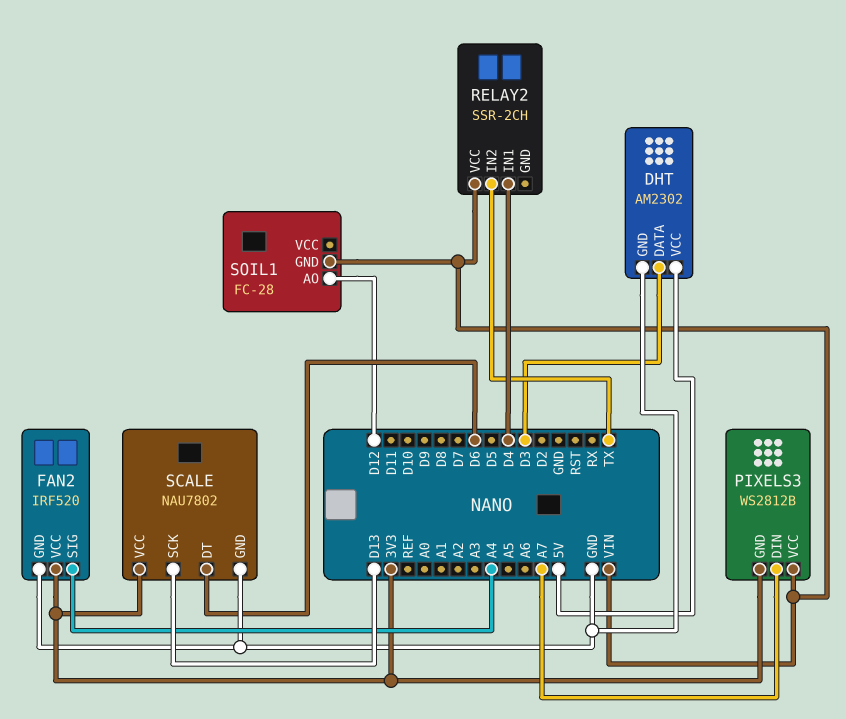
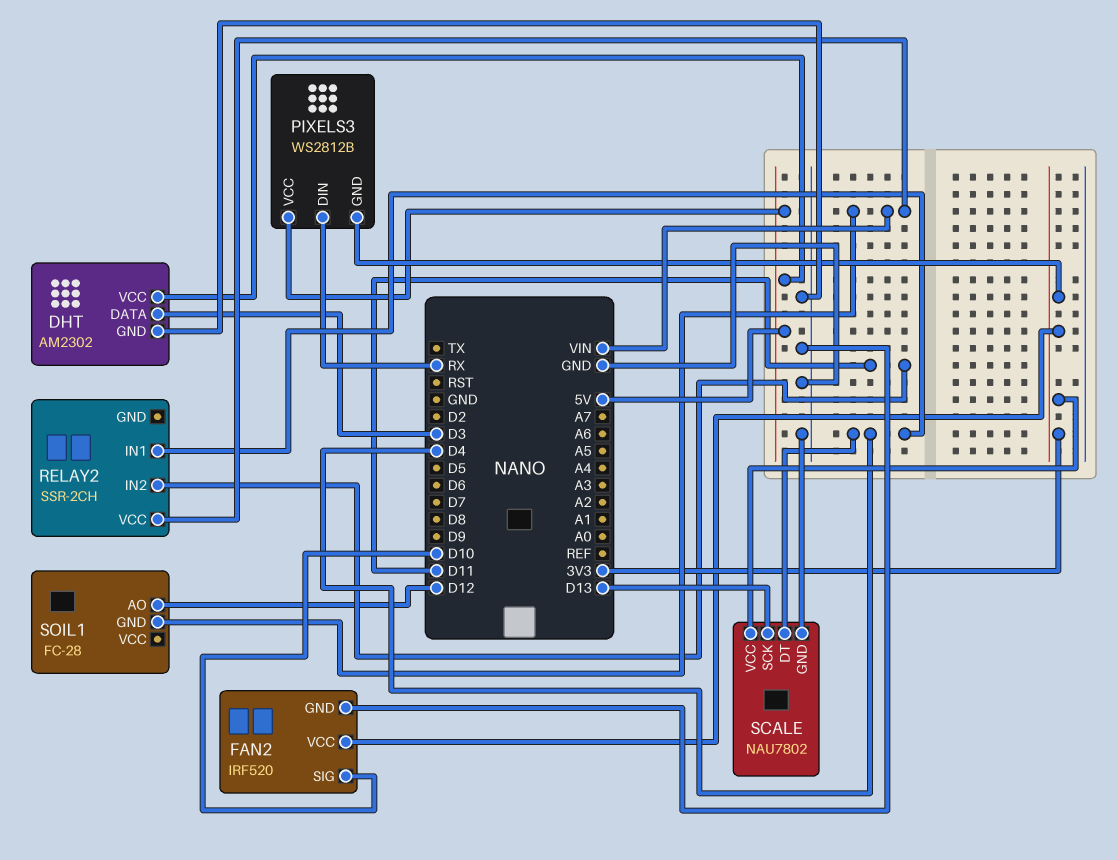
FAN2 pin SIG: A4 -> D10
PIXELS3 pin DIN: A7 -> RX
PIXELS3 pin VCC: VIN -> 5V
RELAY2 pin IN2: TX -> D11
SCALE pin DT: D6 -> D4

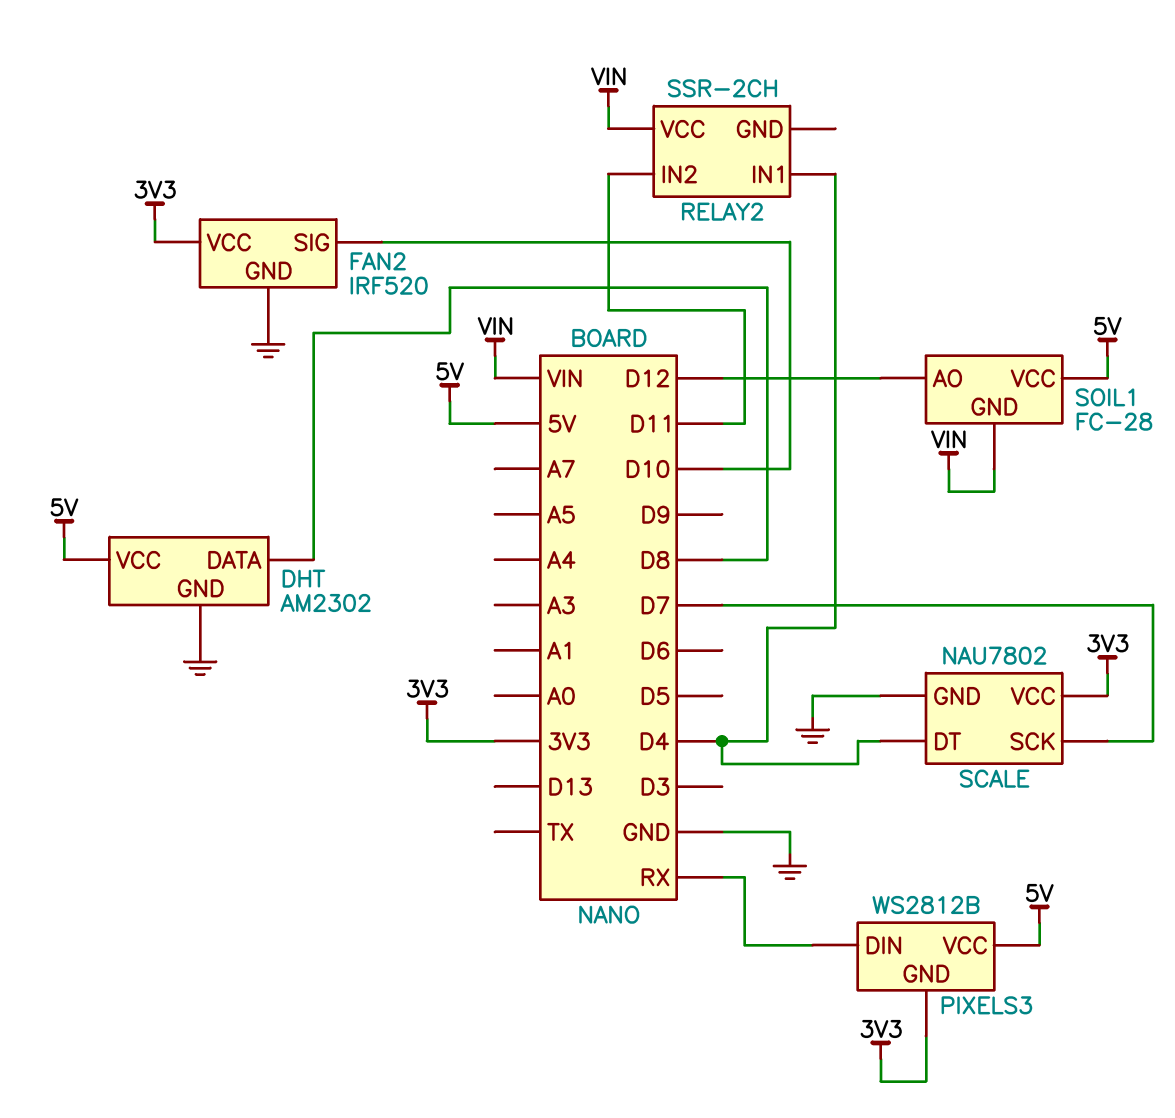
DHT pin DATA: D3 -> D8
SCALE pin SCK: D13 -> D7
SOIL1 pin VCC: none -> 5V

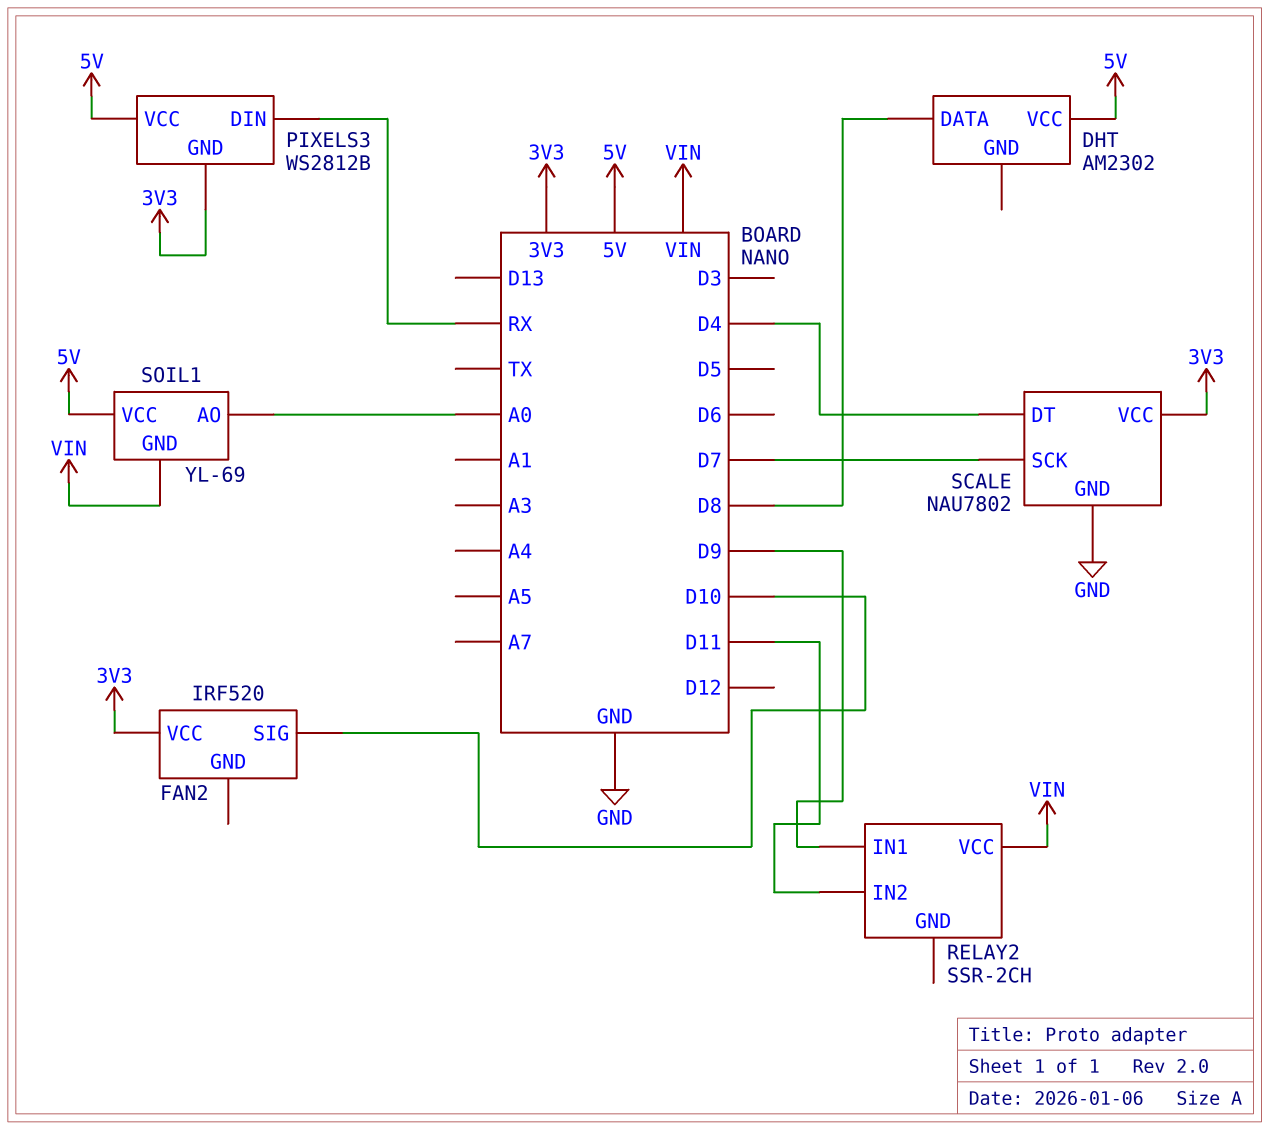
DHT pin GND: GND -> none
FAN2 pin GND: GND -> none
RELAY2 pin IN1: D4 -> D9
SOIL1: FC-28 -> YL-69
SOIL1 pin AO: D12 -> A0

